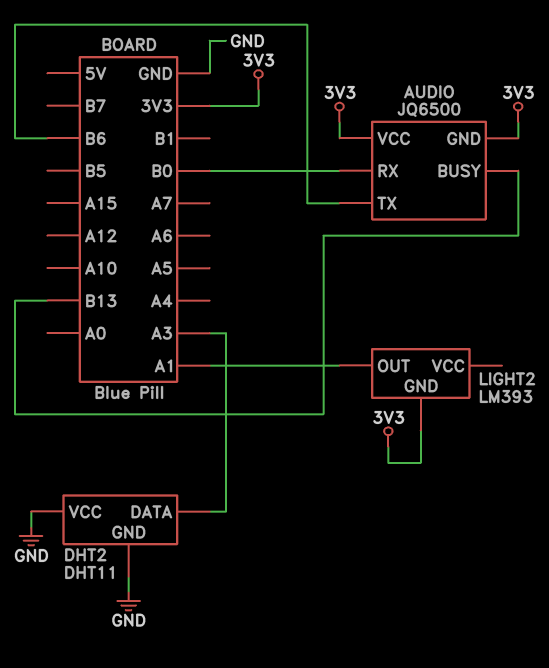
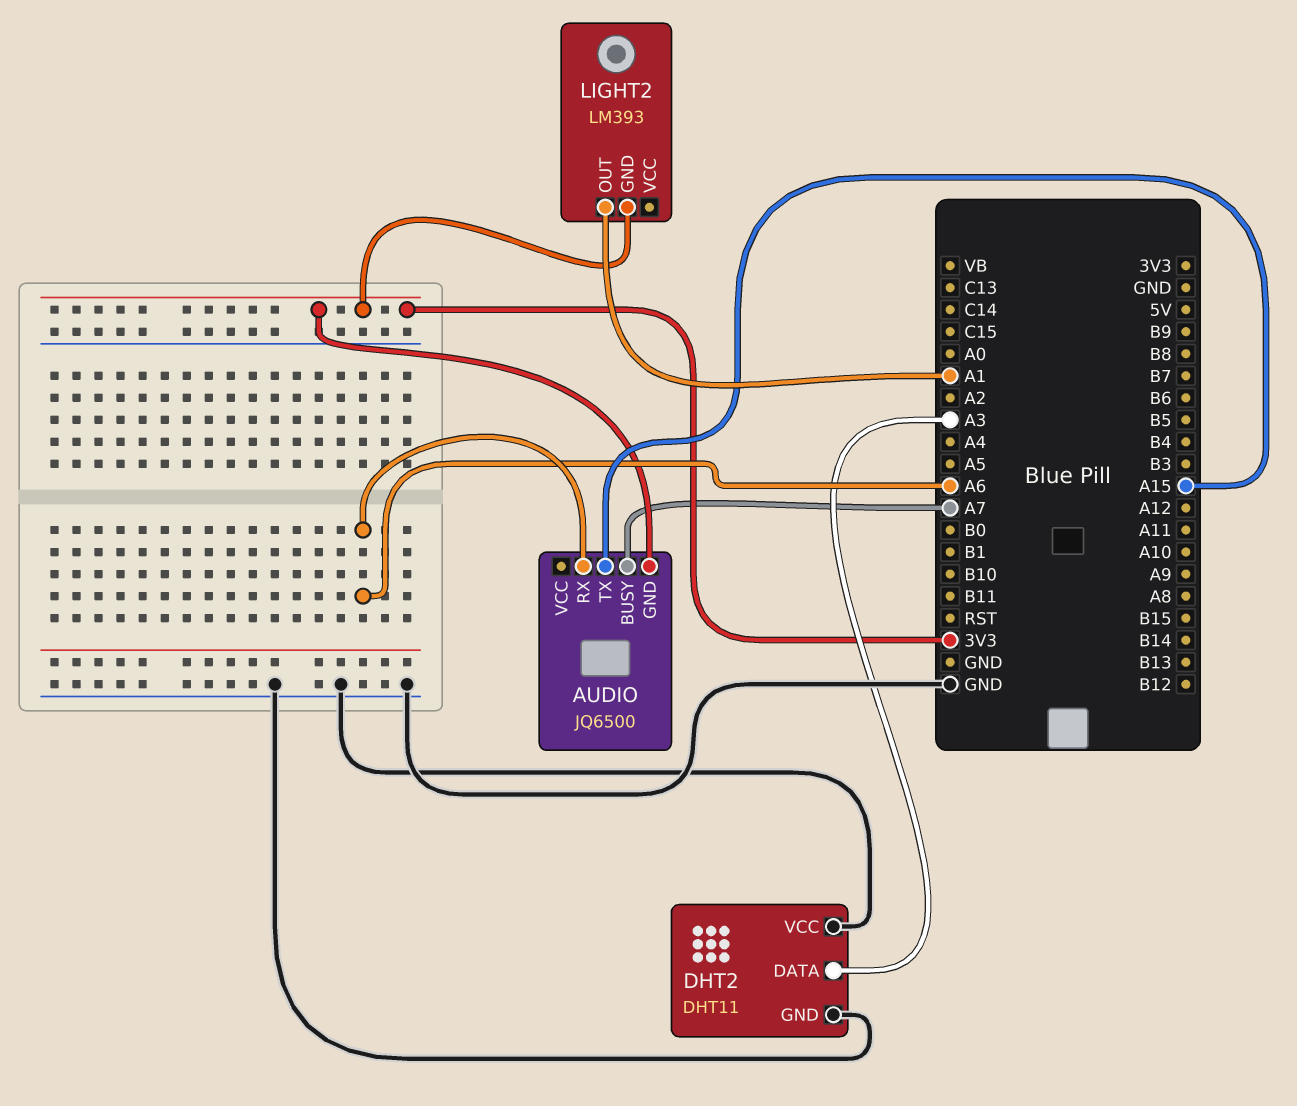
AUDIO pin BUSY: B13 -> A7
AUDIO pin RX: B0 -> A6
AUDIO pin TX: B6 -> A15
AUDIO pin VCC: 3V3 -> none

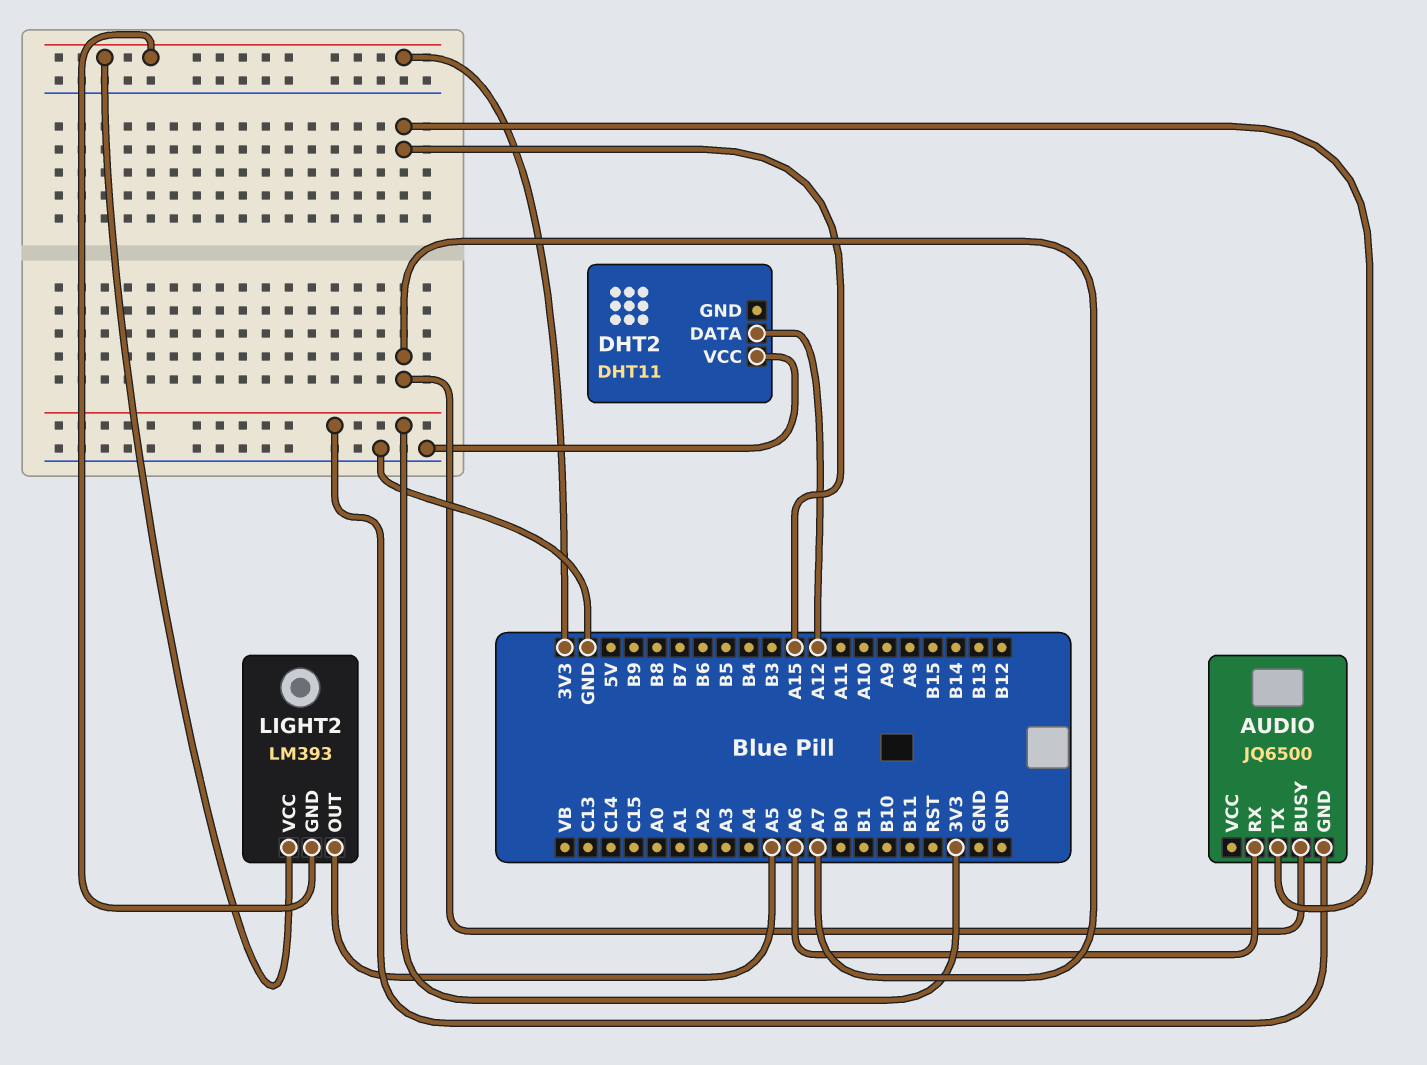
DHT2 pin DATA: A3 -> A12
DHT2 pin GND: GND -> none
LIGHT2 pin OUT: A1 -> A5
LIGHT2 pin VCC: none -> 3V3

